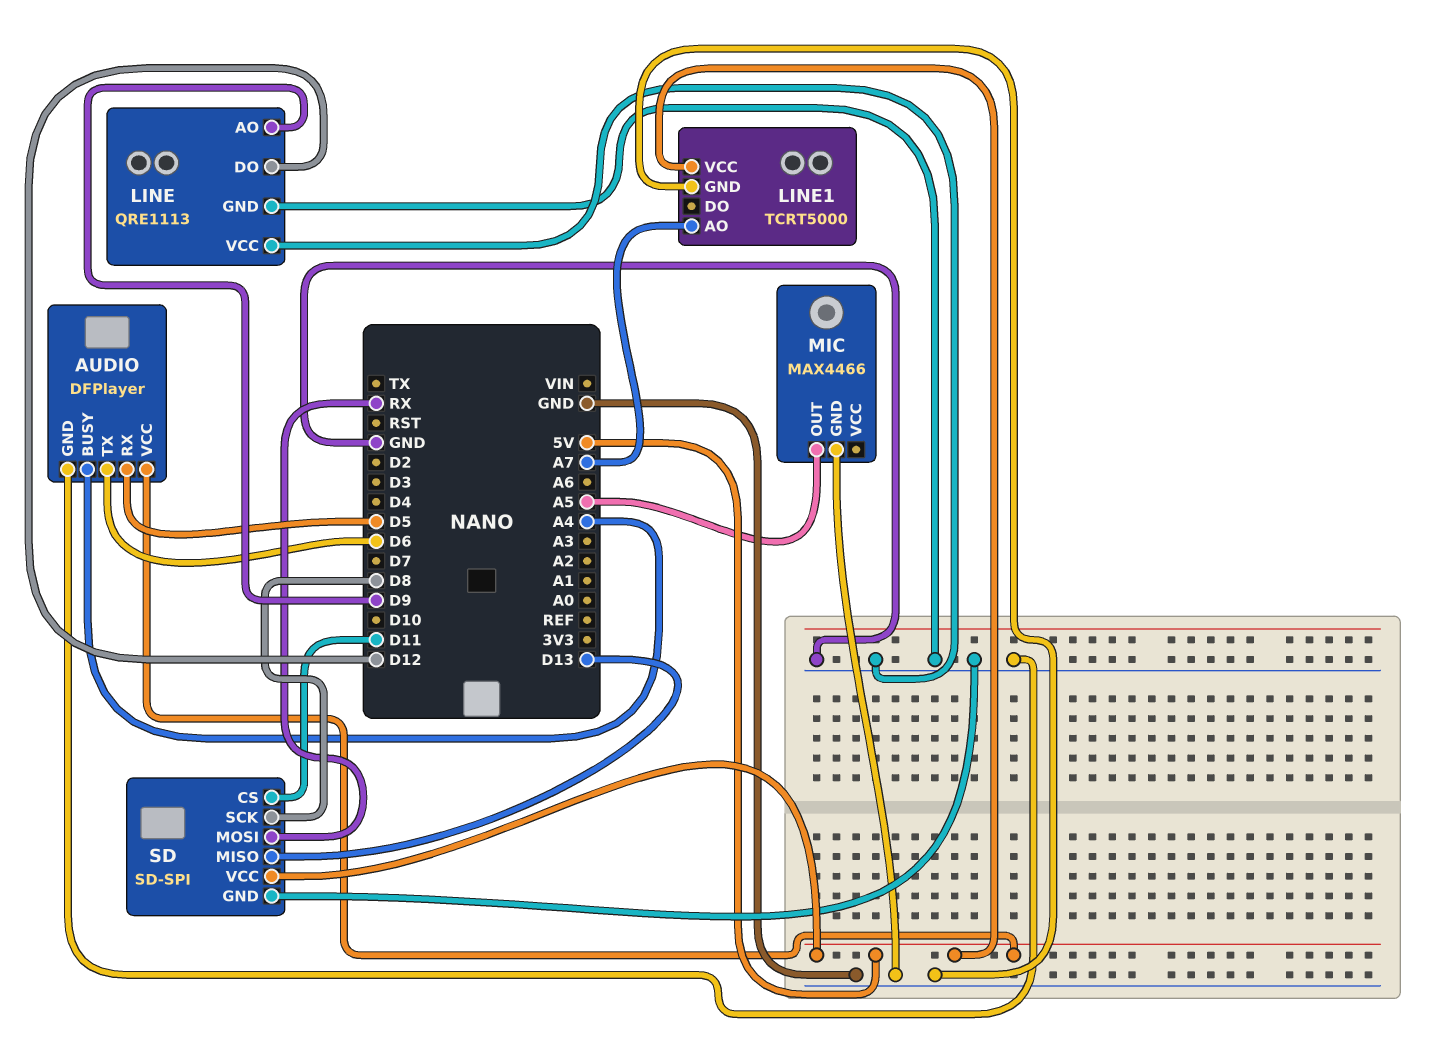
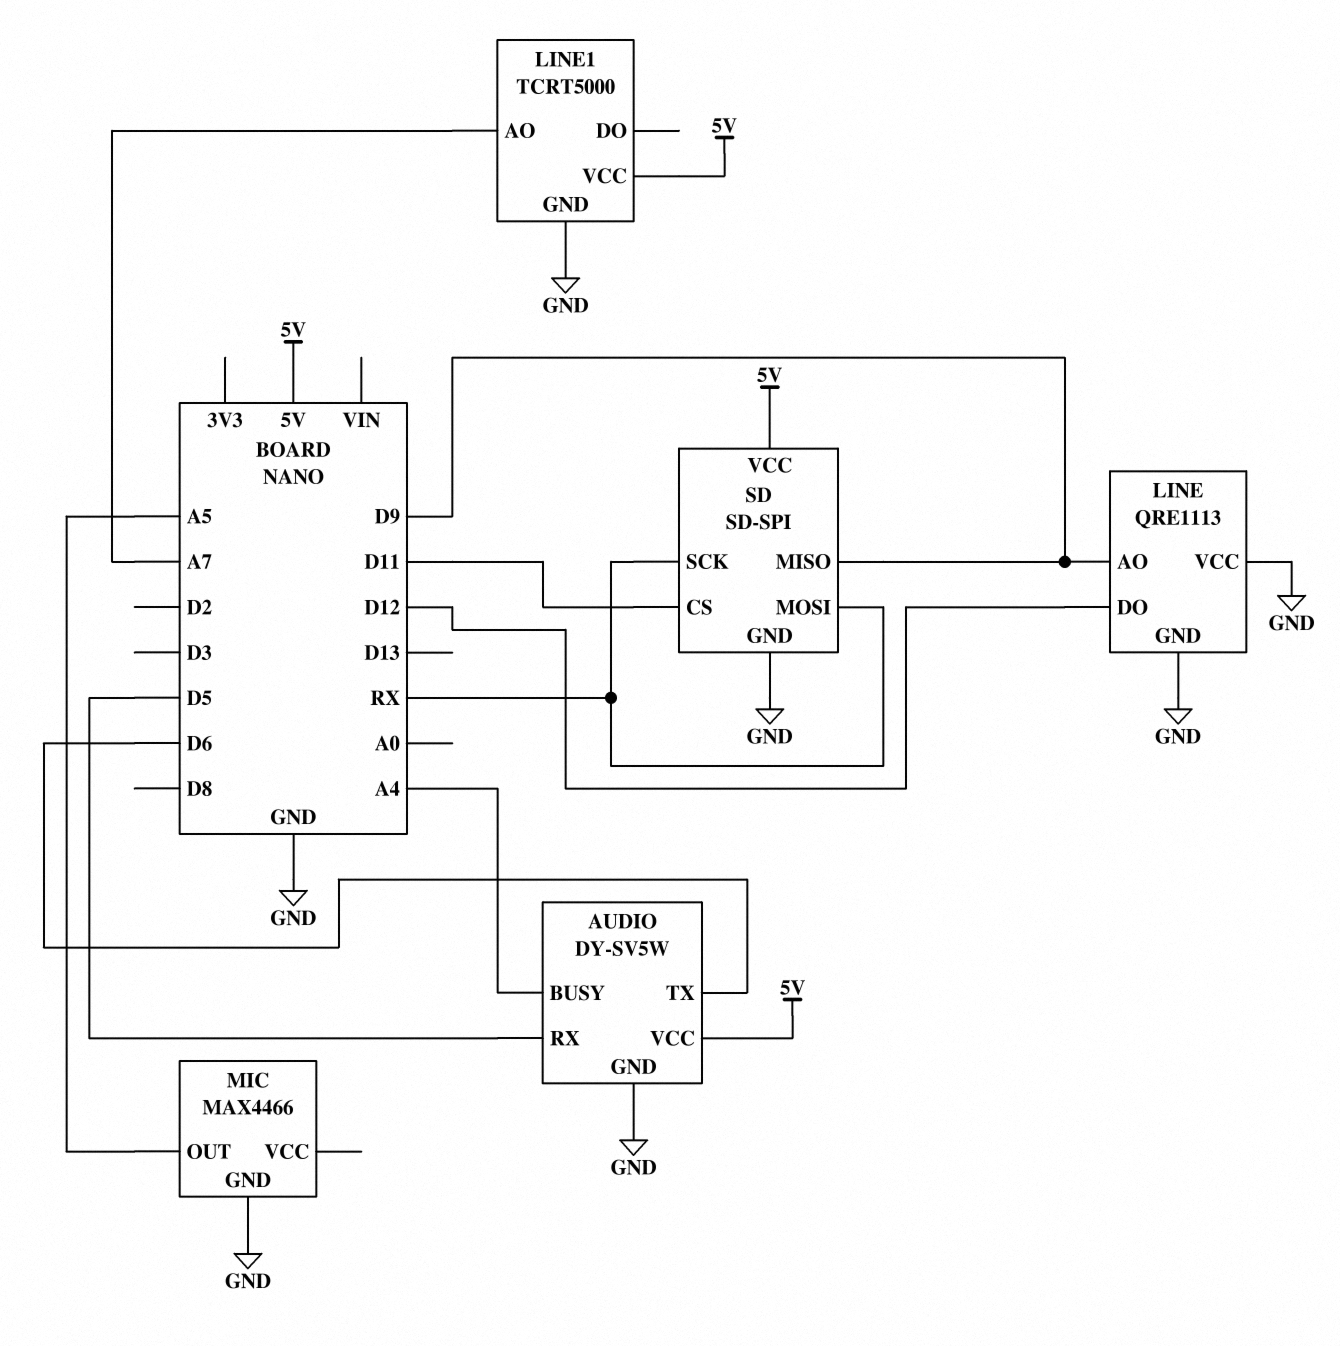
AUDIO: DFPlayer -> DY-SV5W
SD pin MISO: D13 -> D9
SD pin SCK: D8 -> RX

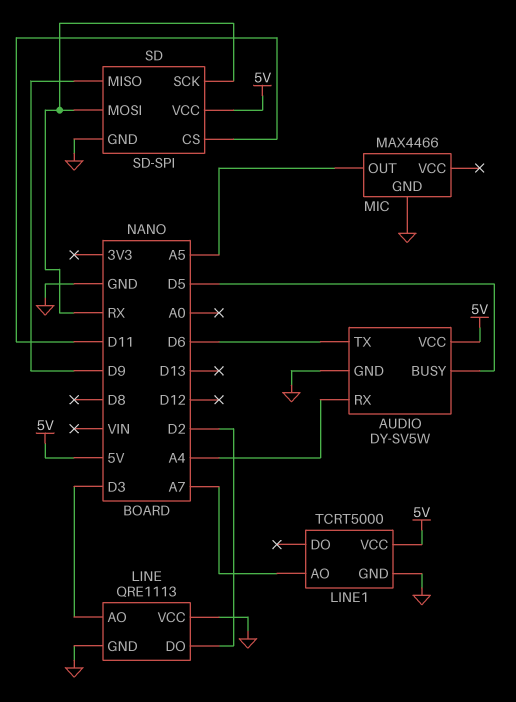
AUDIO pin BUSY: A4 -> D5
AUDIO pin RX: D5 -> A4
LINE pin AO: D9 -> D3
LINE pin DO: D12 -> D2

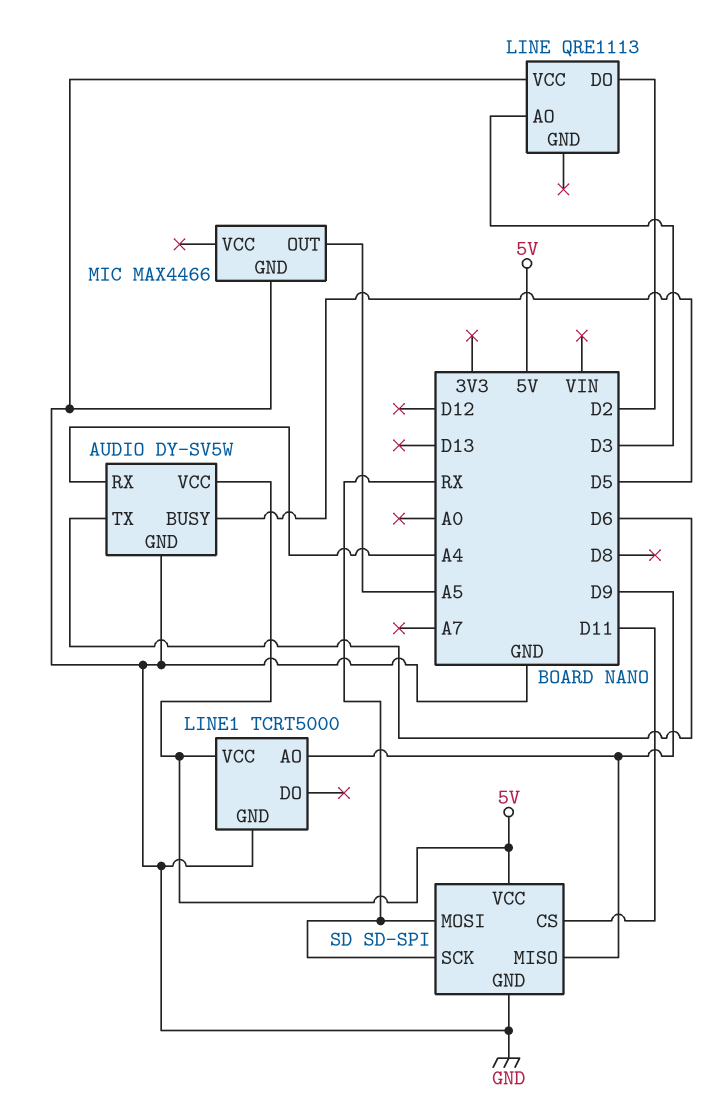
LINE pin GND: GND -> none
LINE1 pin AO: A7 -> D9

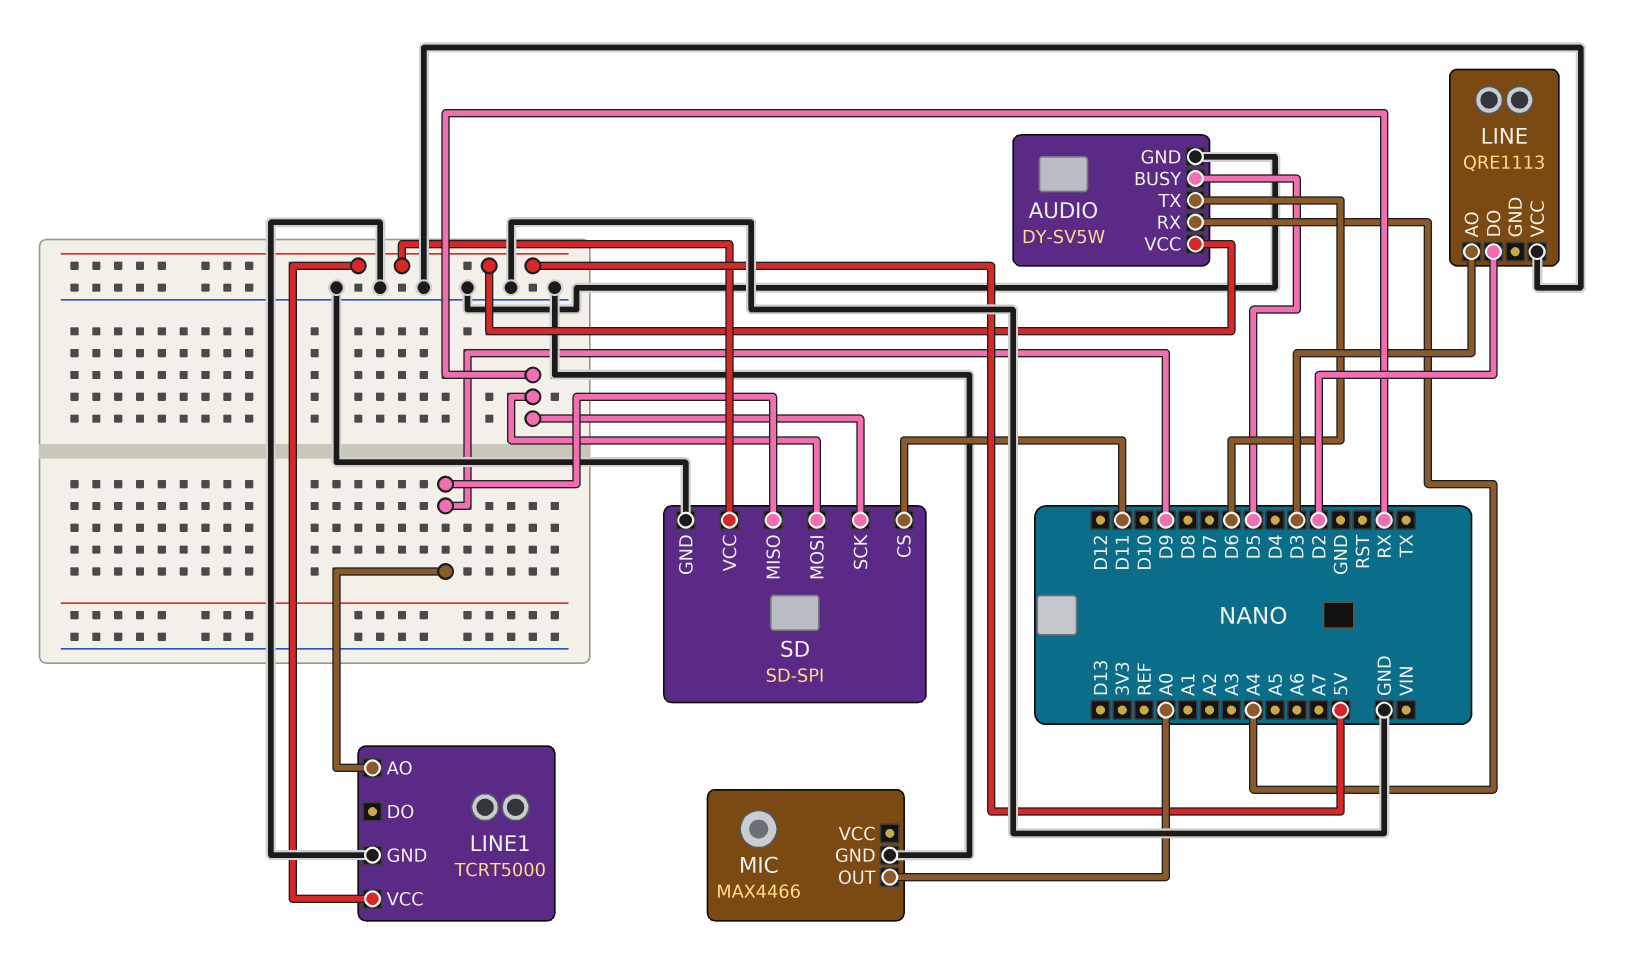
MIC pin OUT: A5 -> A0

